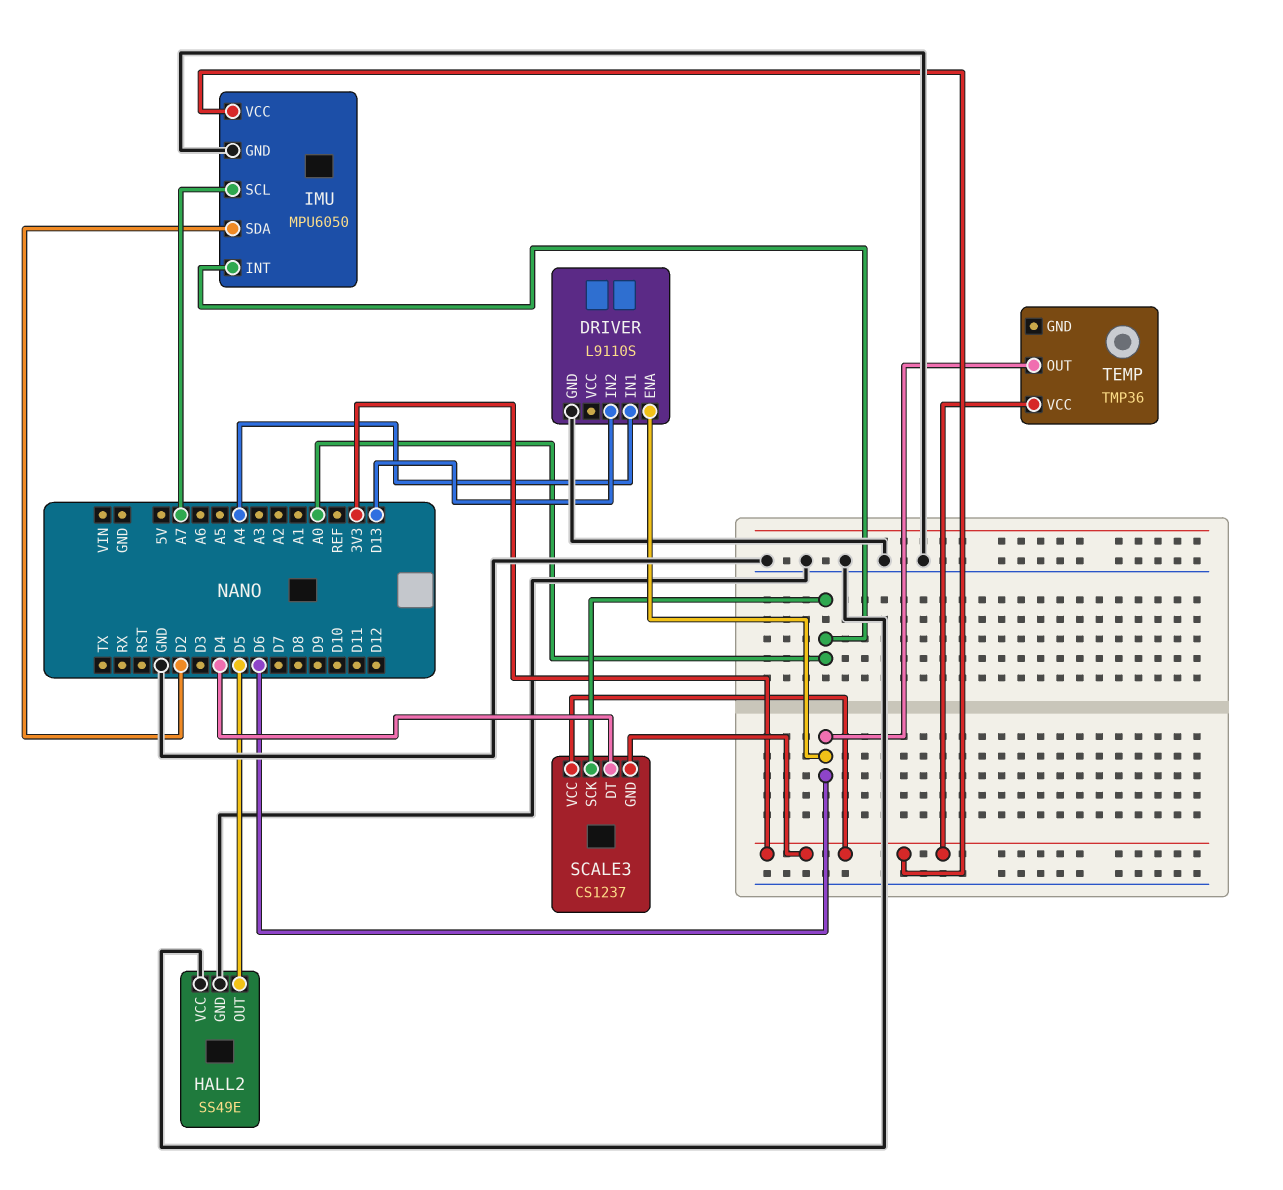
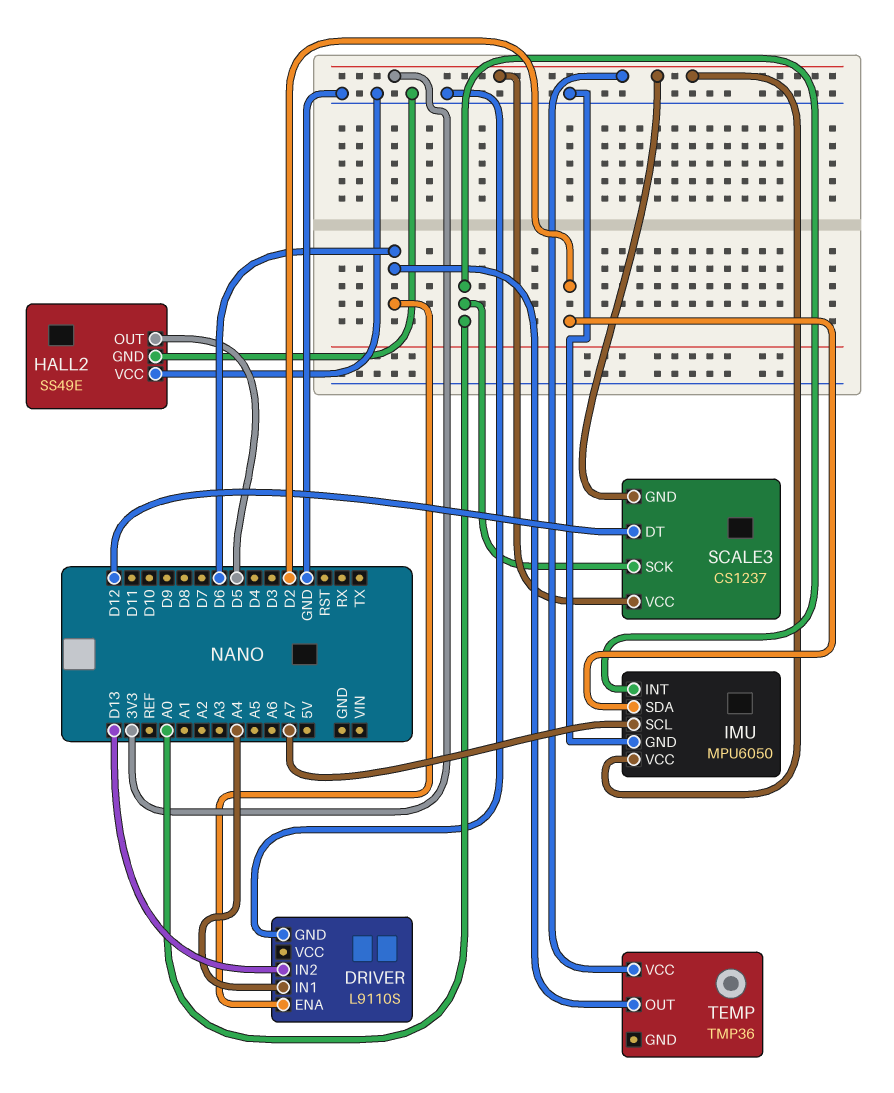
SCALE3 pin DT: D4 -> D12

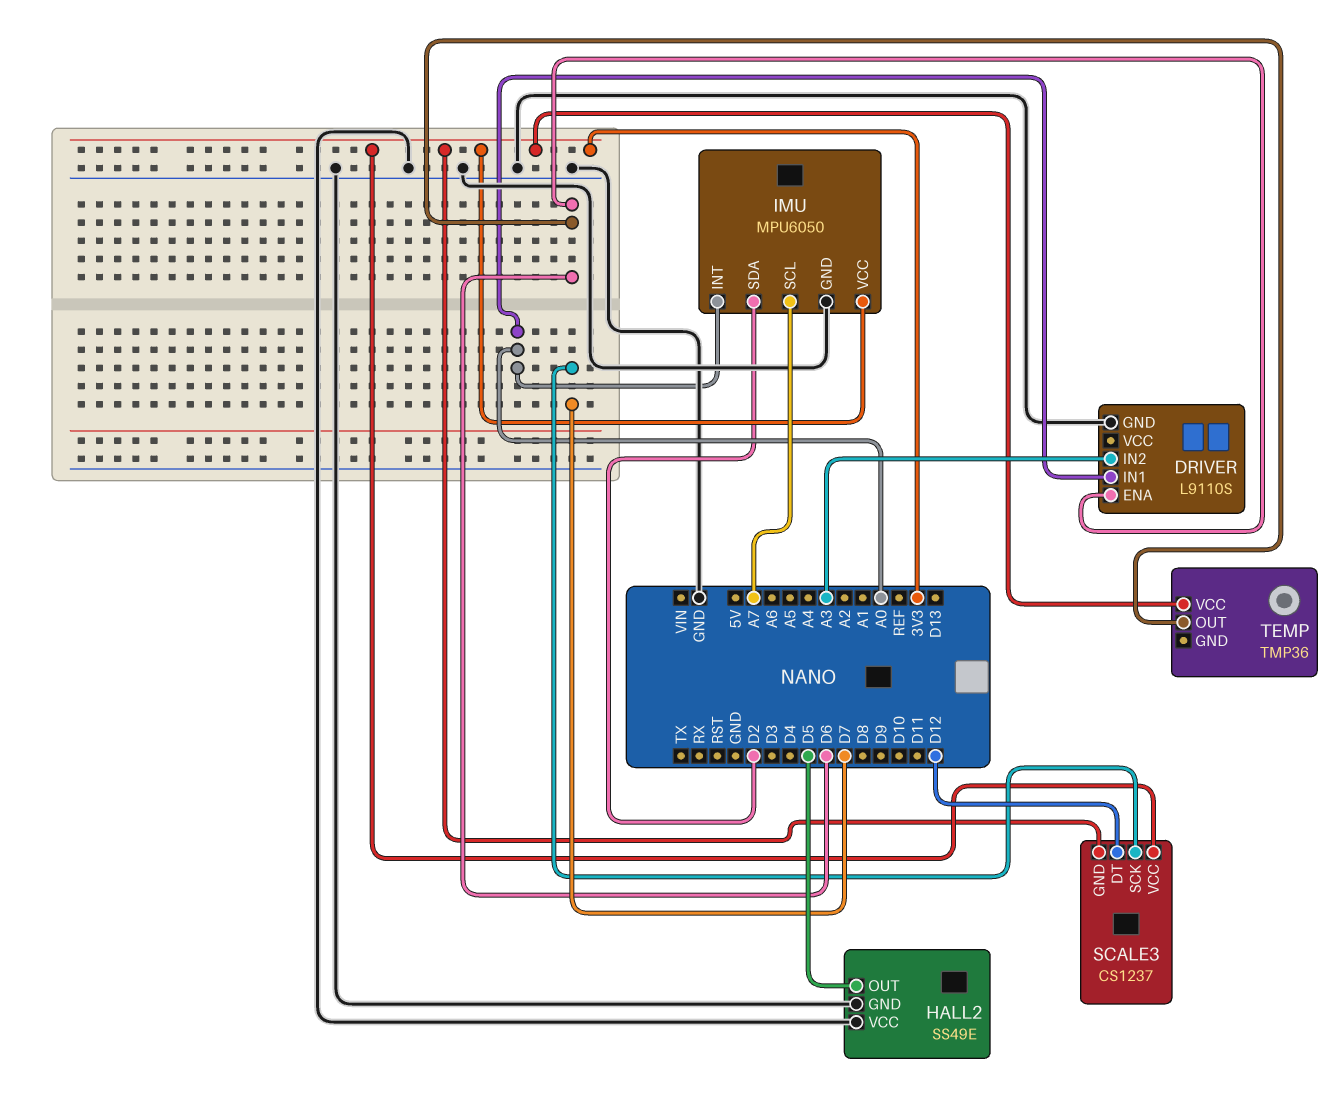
DRIVER pin IN1: A4 -> A0
DRIVER pin IN2: D13 -> A3
SCALE3 pin SCK: A0 -> D7

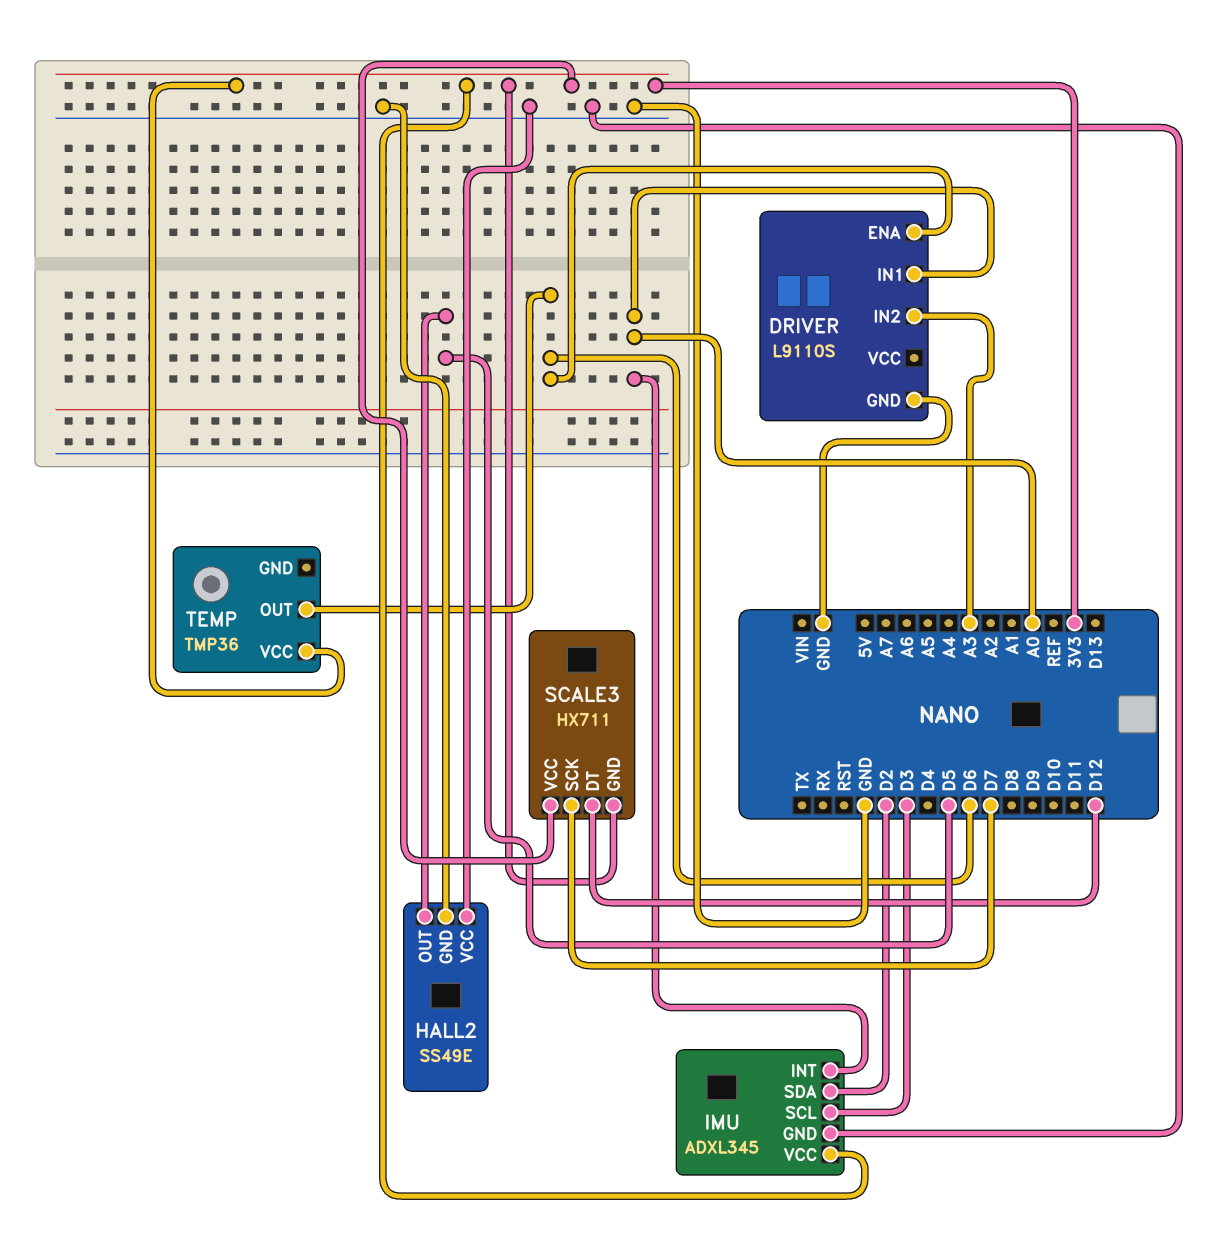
IMU: MPU6050 -> ADXL345
IMU pin SCL: A7 -> D3
SCALE3: CS1237 -> HX711

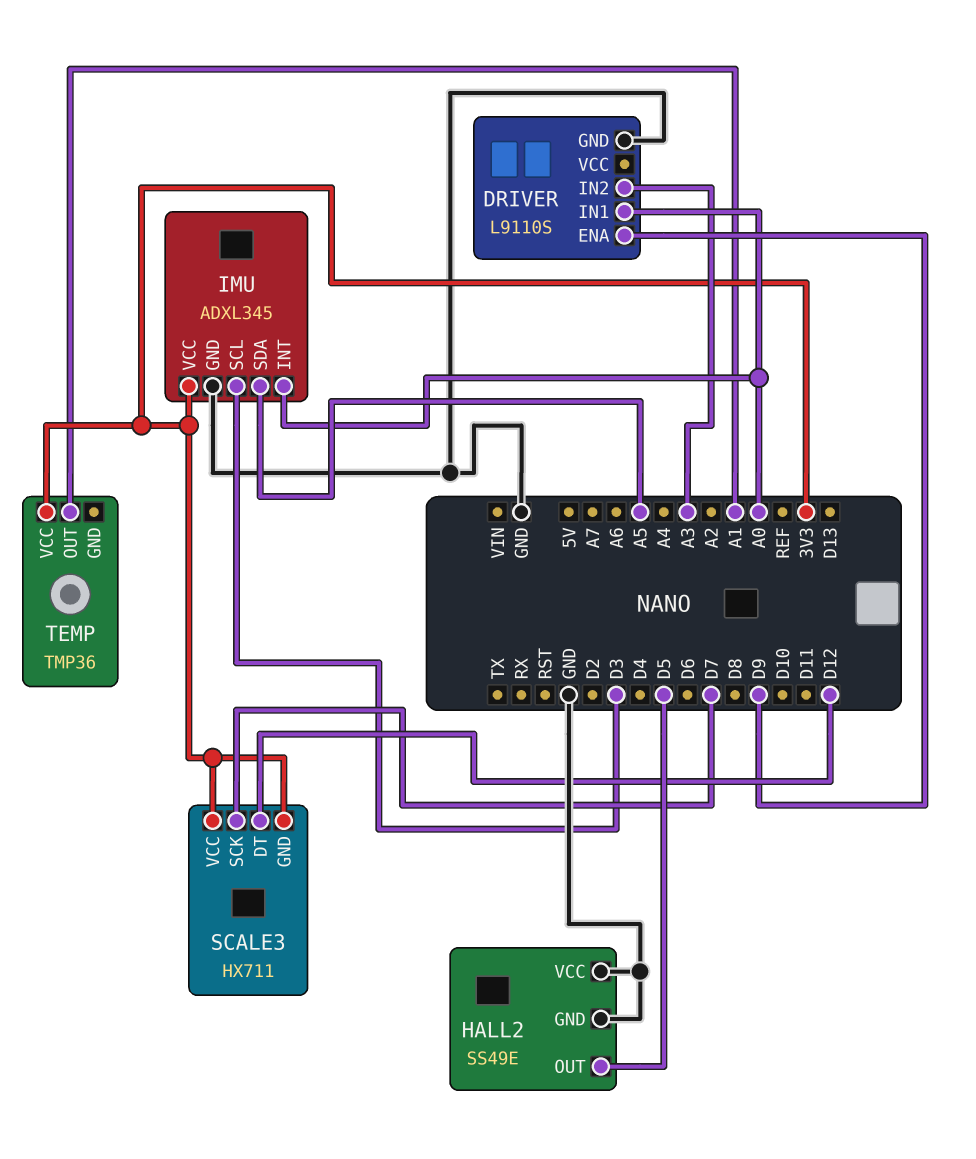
DRIVER pin ENA: D6 -> D9
IMU pin SDA: D2 -> A5
TEMP pin OUT: D6 -> A1

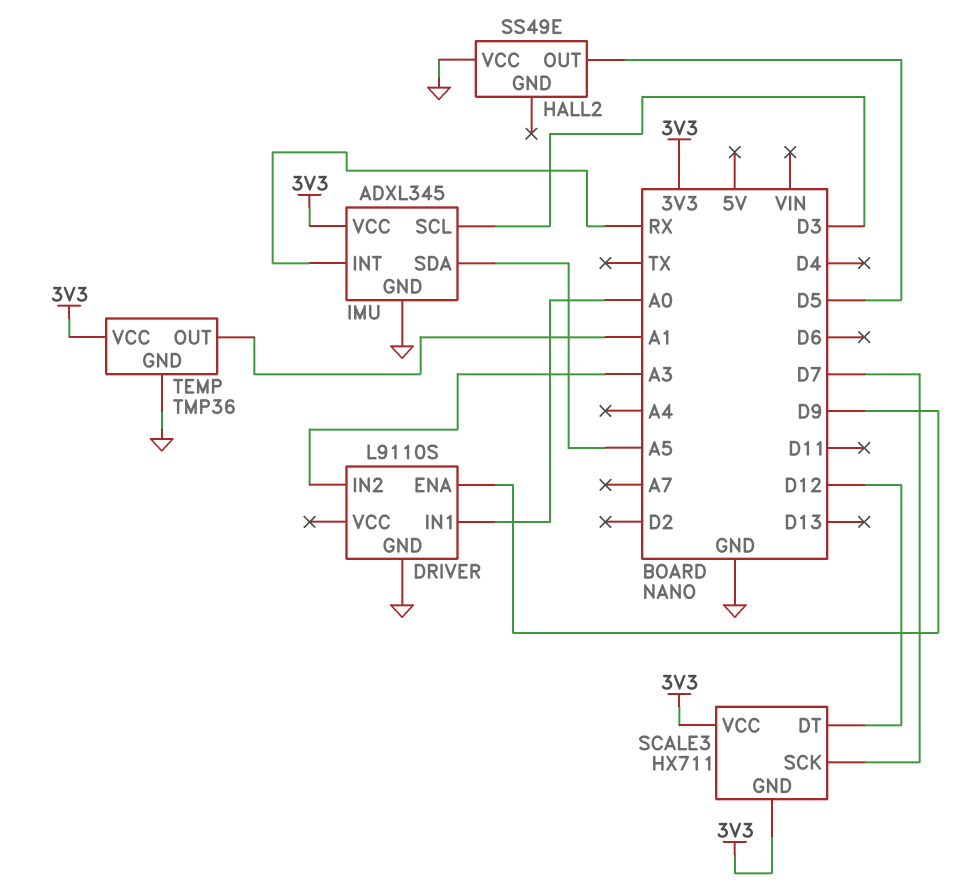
HALL2 pin GND: GND -> none
IMU pin INT: A0 -> RX
TEMP pin GND: none -> GND

